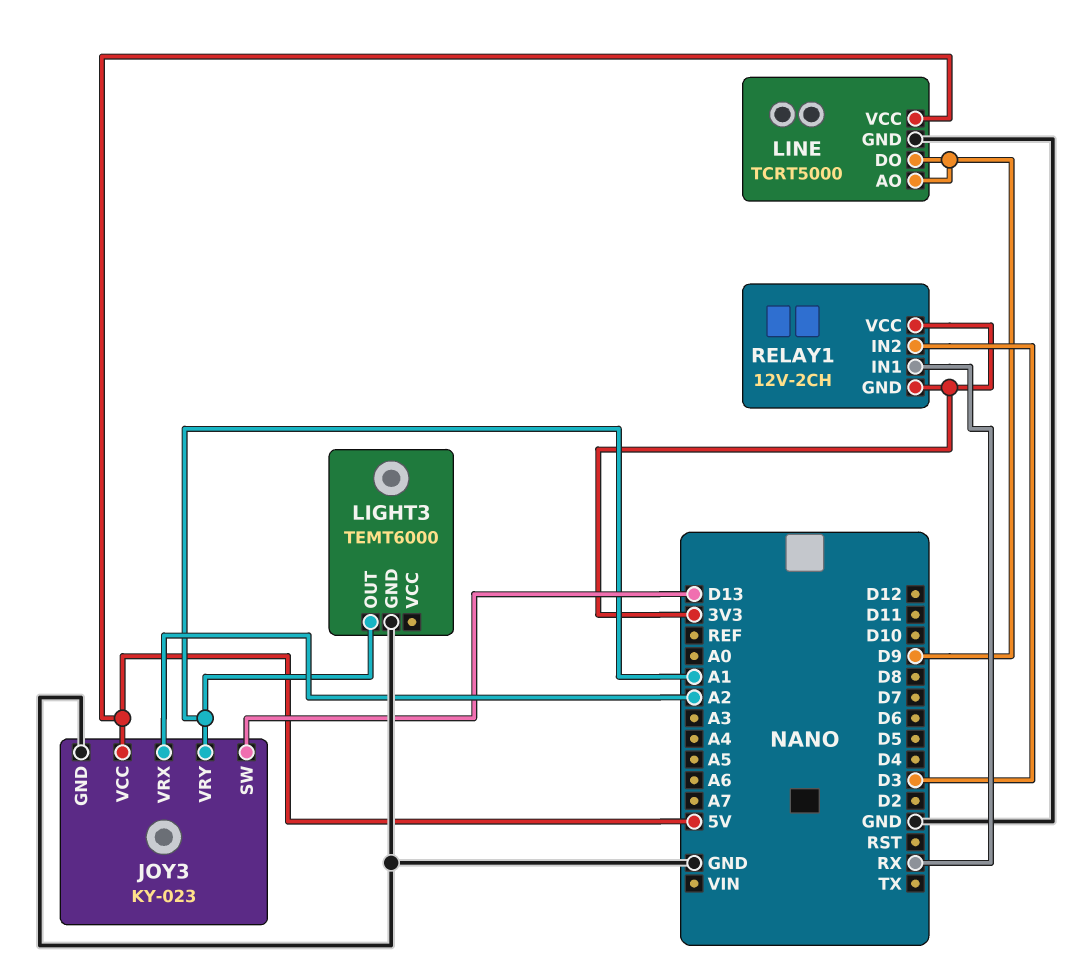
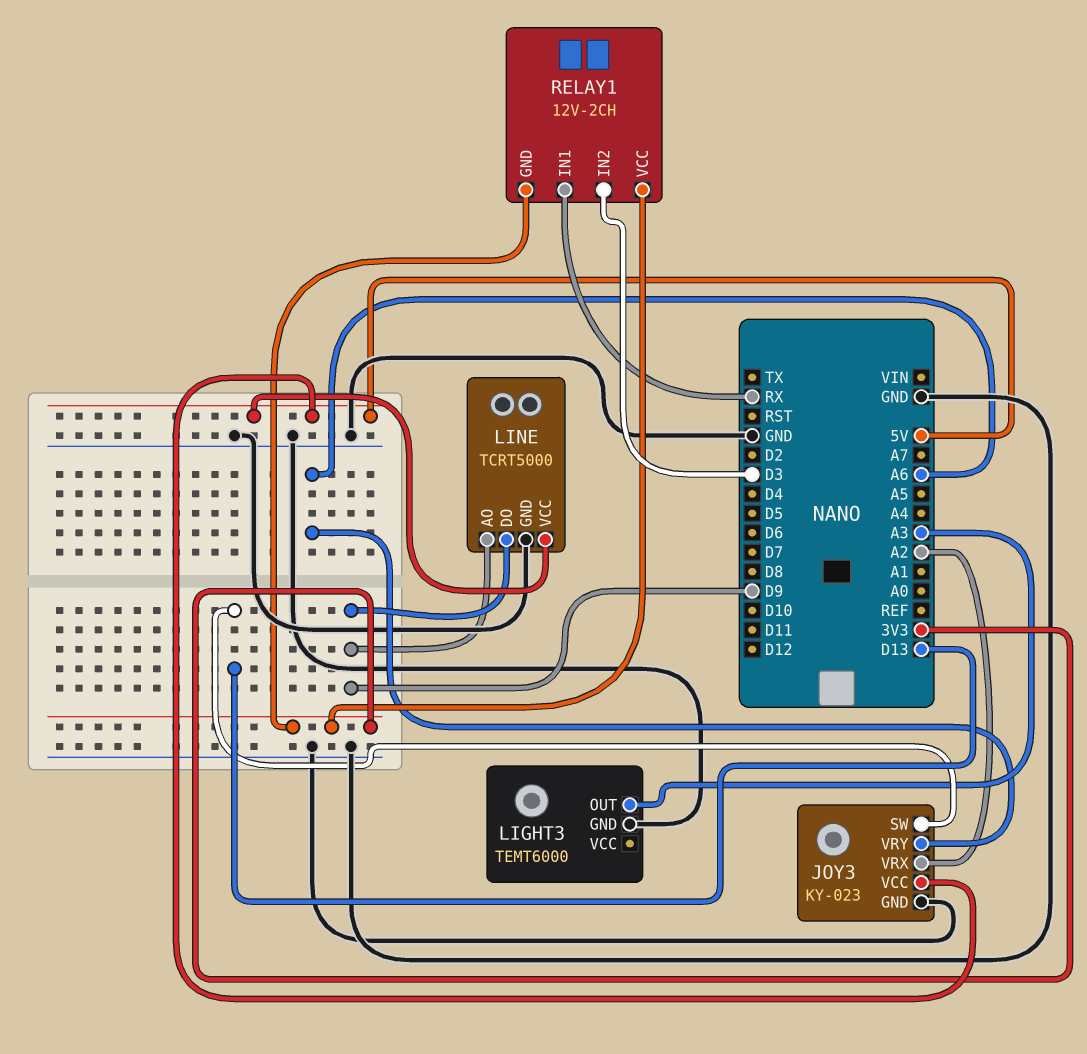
JOY3 pin VRY: A1 -> A6
LIGHT3 pin OUT: A1 -> A3

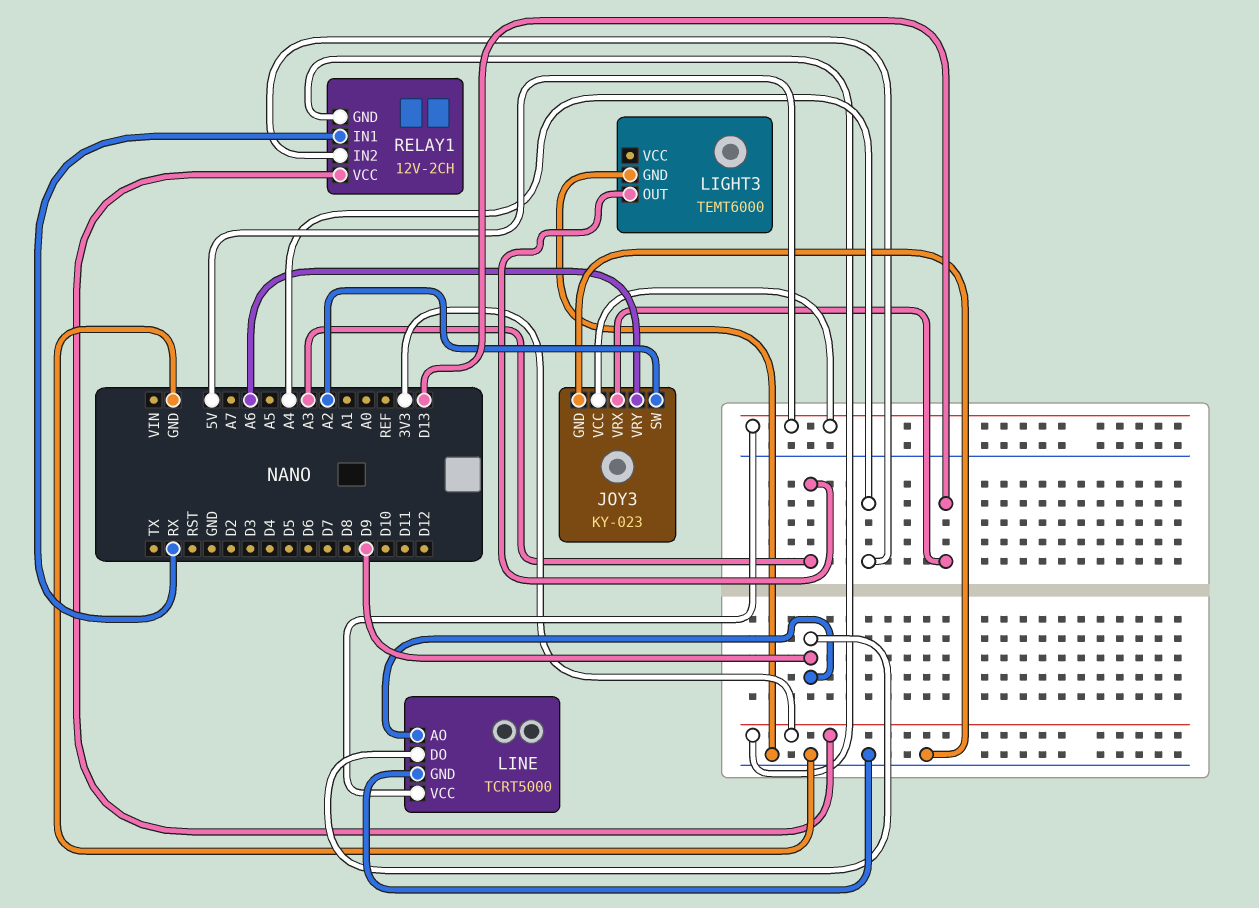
JOY3 pin SW: D13 -> A2
JOY3 pin VRX: A2 -> D13
RELAY1 pin IN2: D3 -> A4

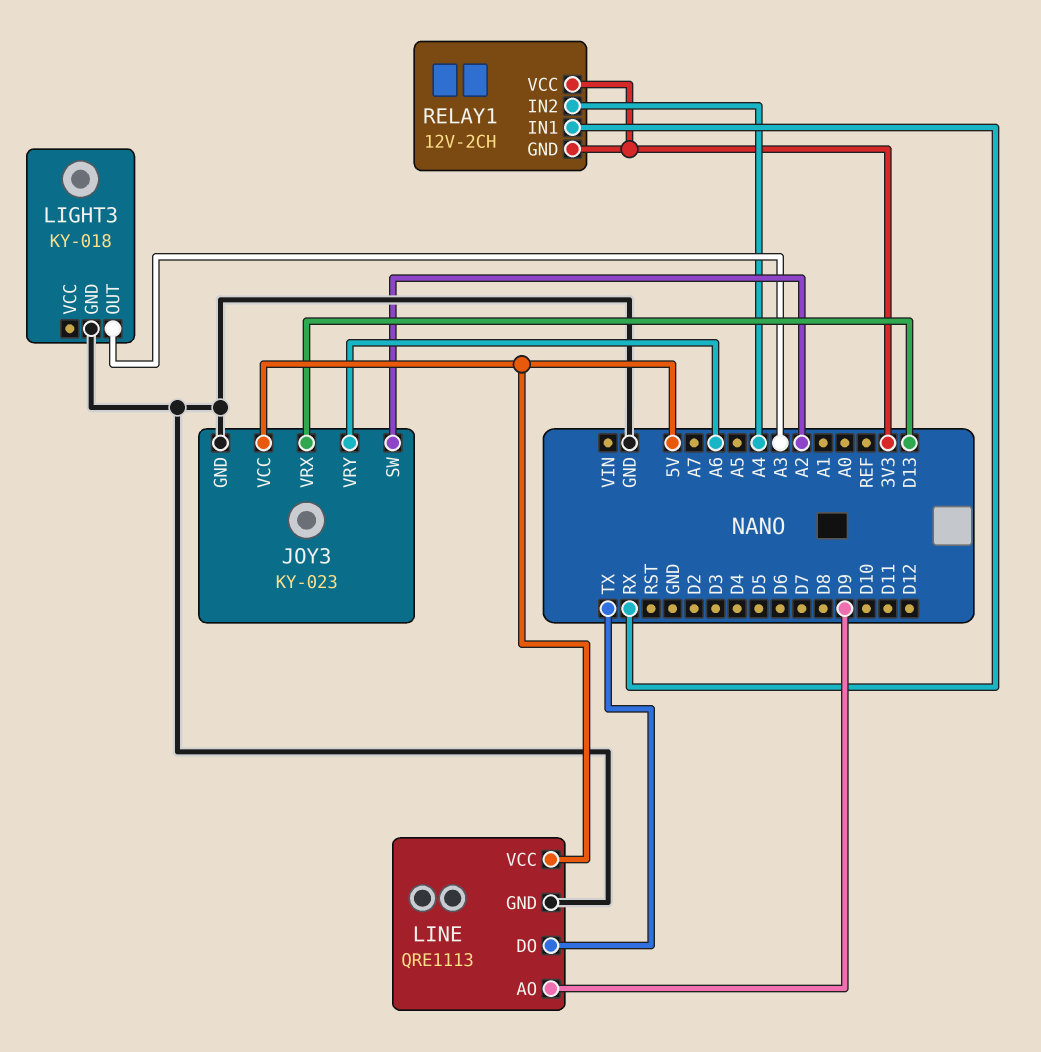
LIGHT3: TEMT6000 -> KY-018
LINE: TCRT5000 -> QRE1113
LINE pin DO: D9 -> TX

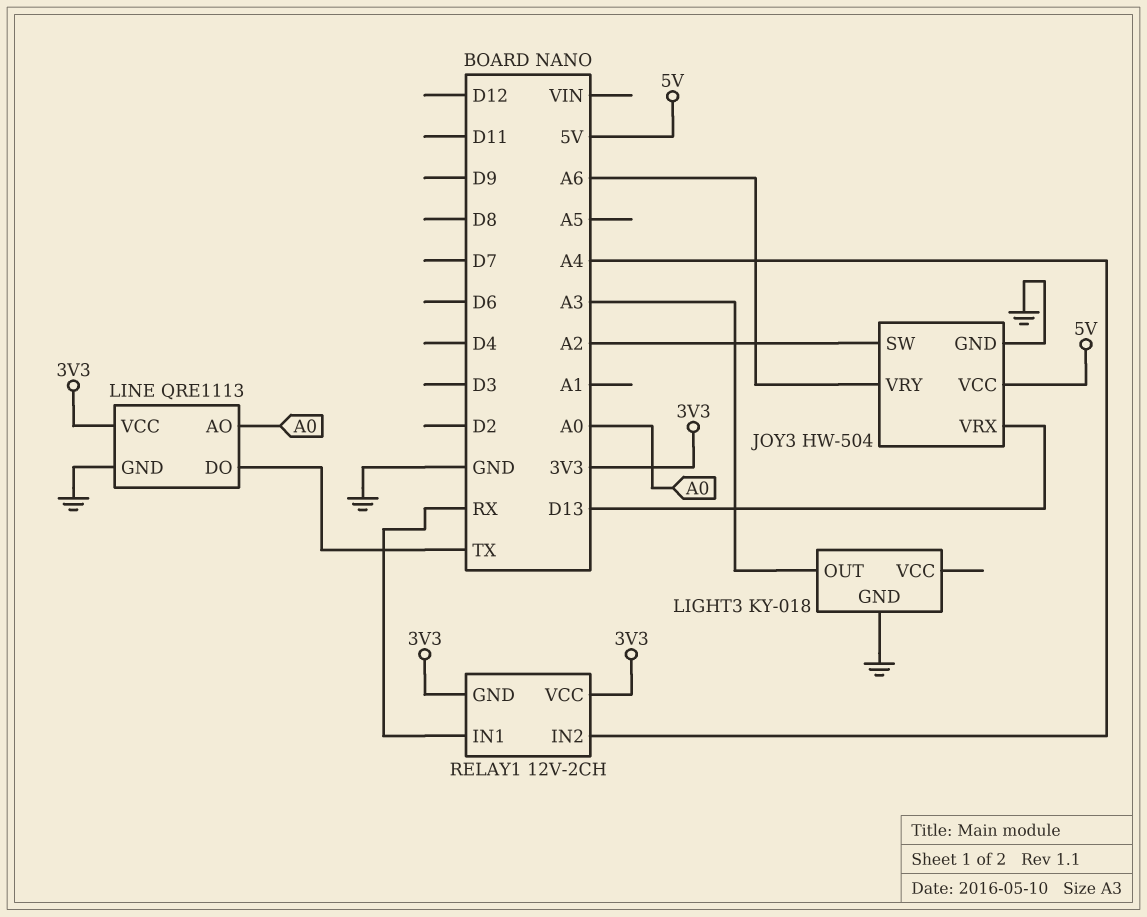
JOY3: KY-023 -> HW-504
LINE pin AO: D9 -> A0
LINE pin VCC: 5V -> 3V3

